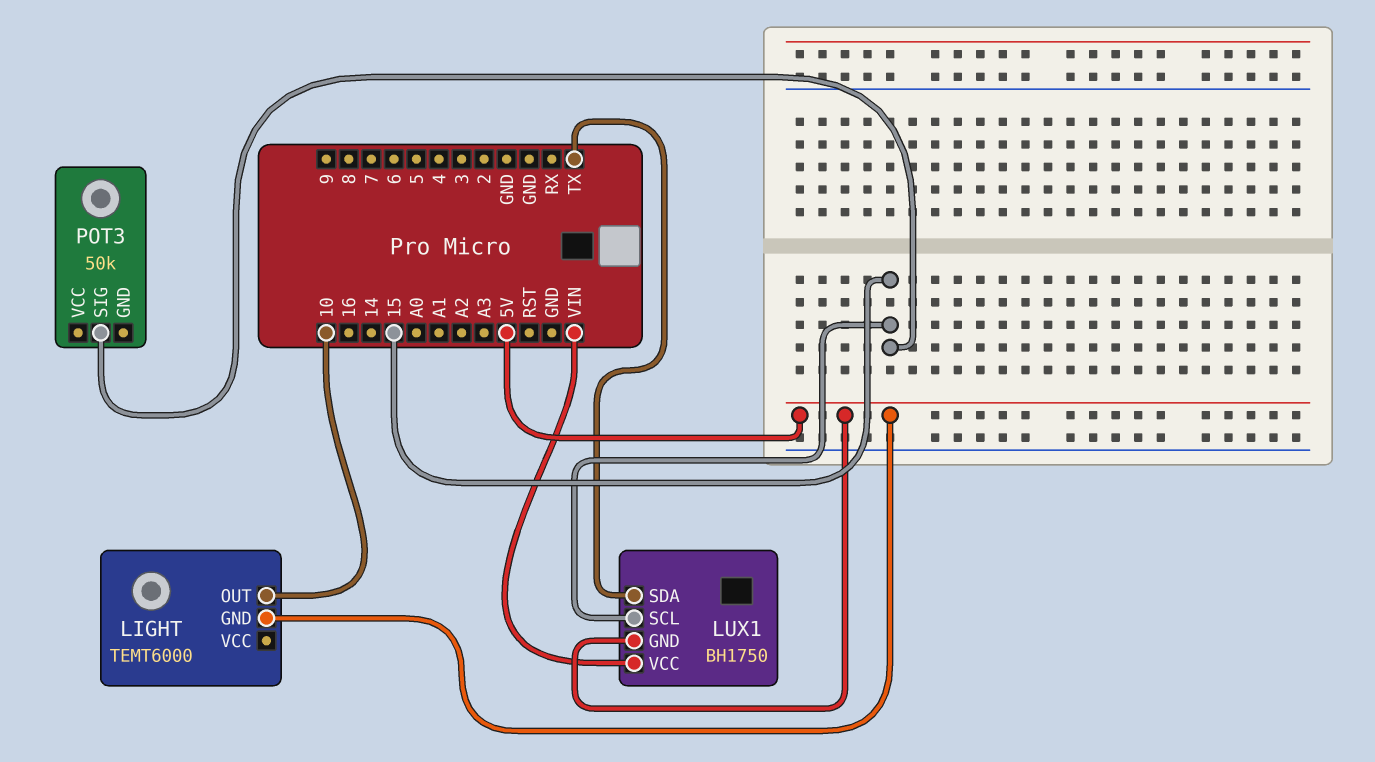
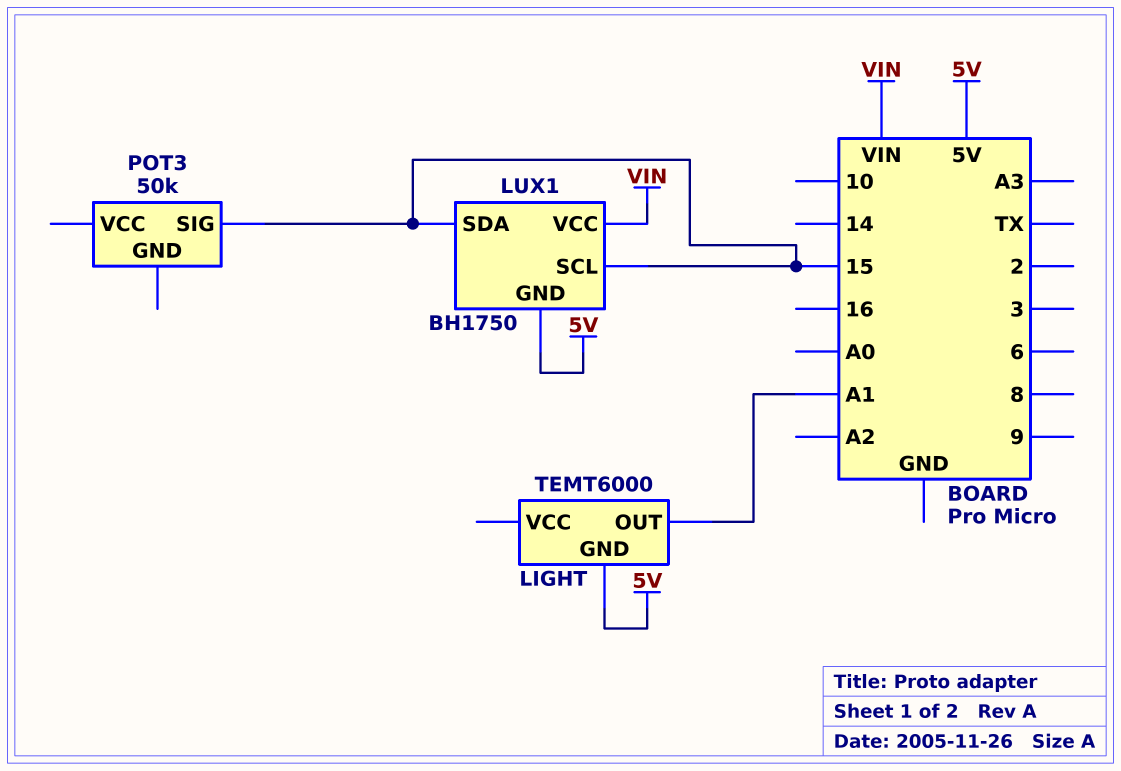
LIGHT pin OUT: 10 -> A1
LUX1 pin SDA: TX -> 15

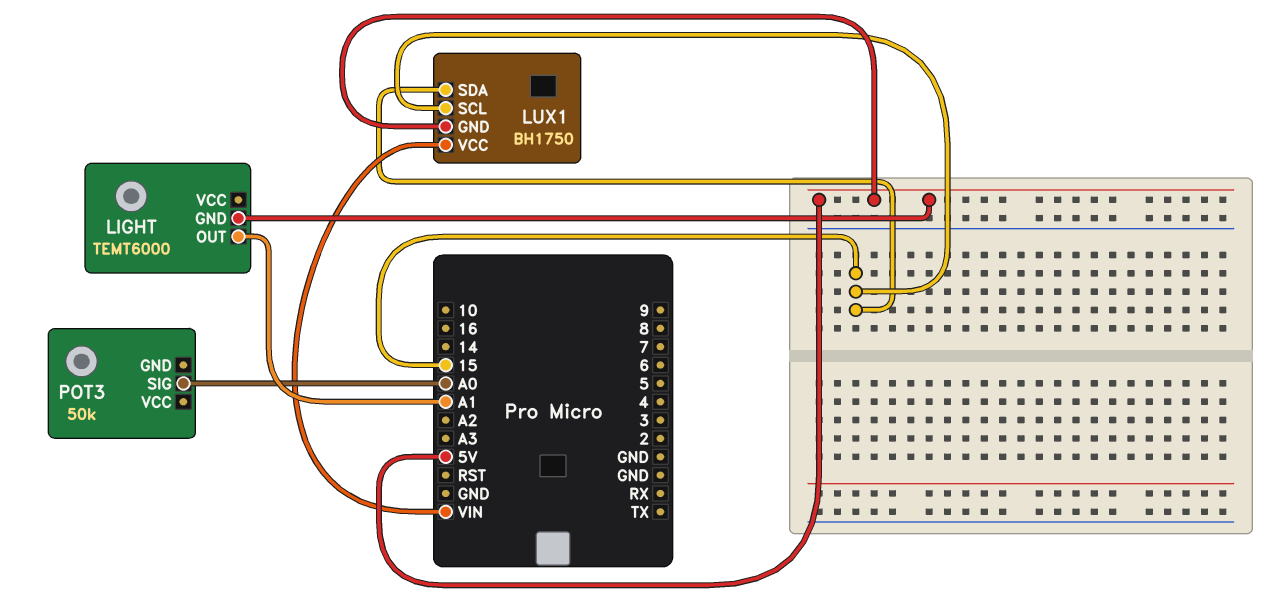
POT3 pin SIG: 15 -> A0

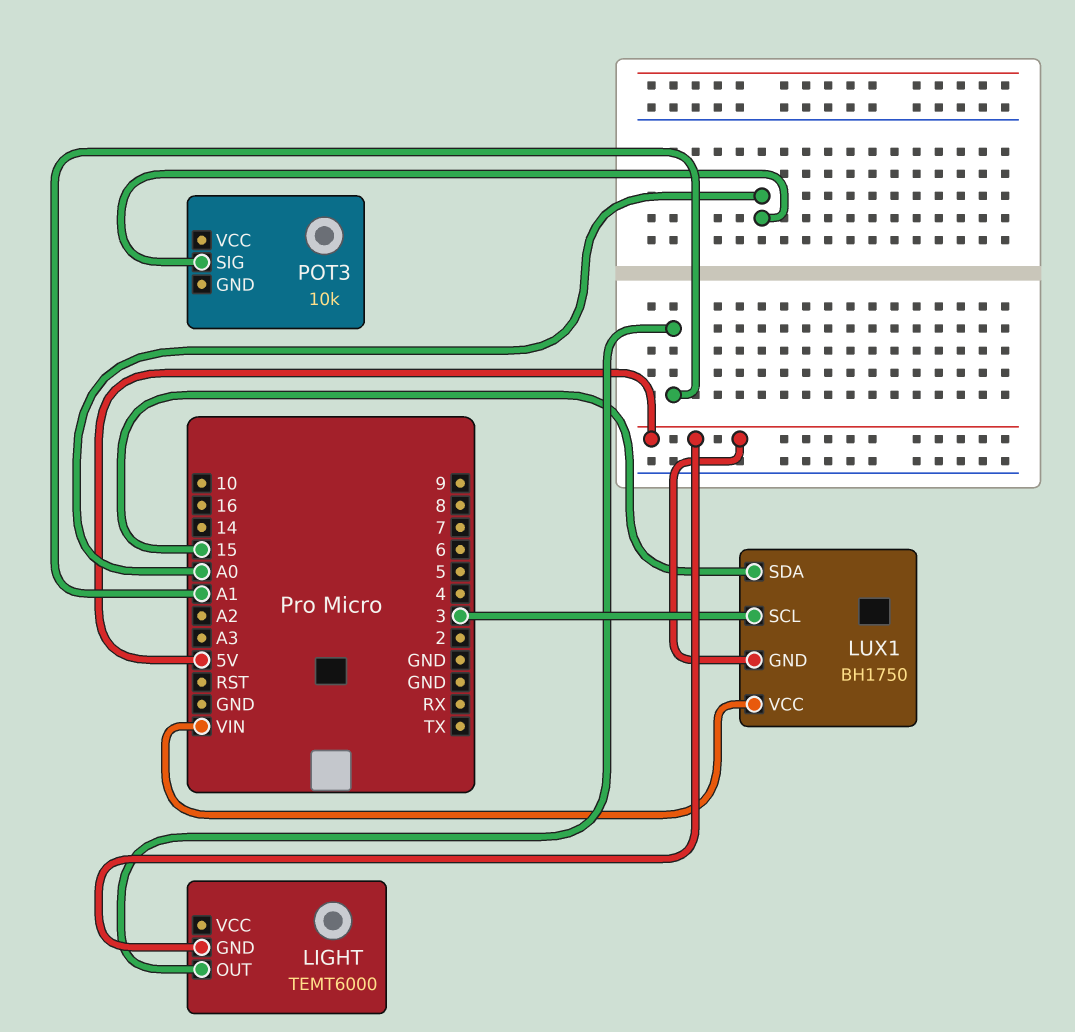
LUX1 pin SCL: 15 -> 3
POT3: 50k -> 10k

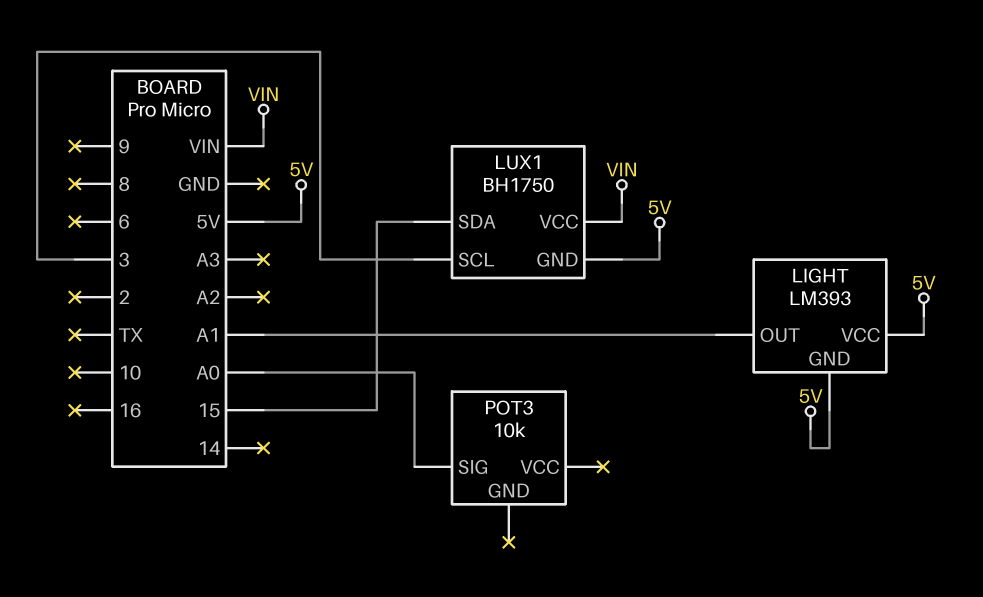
LIGHT: TEMT6000 -> LM393
LIGHT pin VCC: none -> 5V

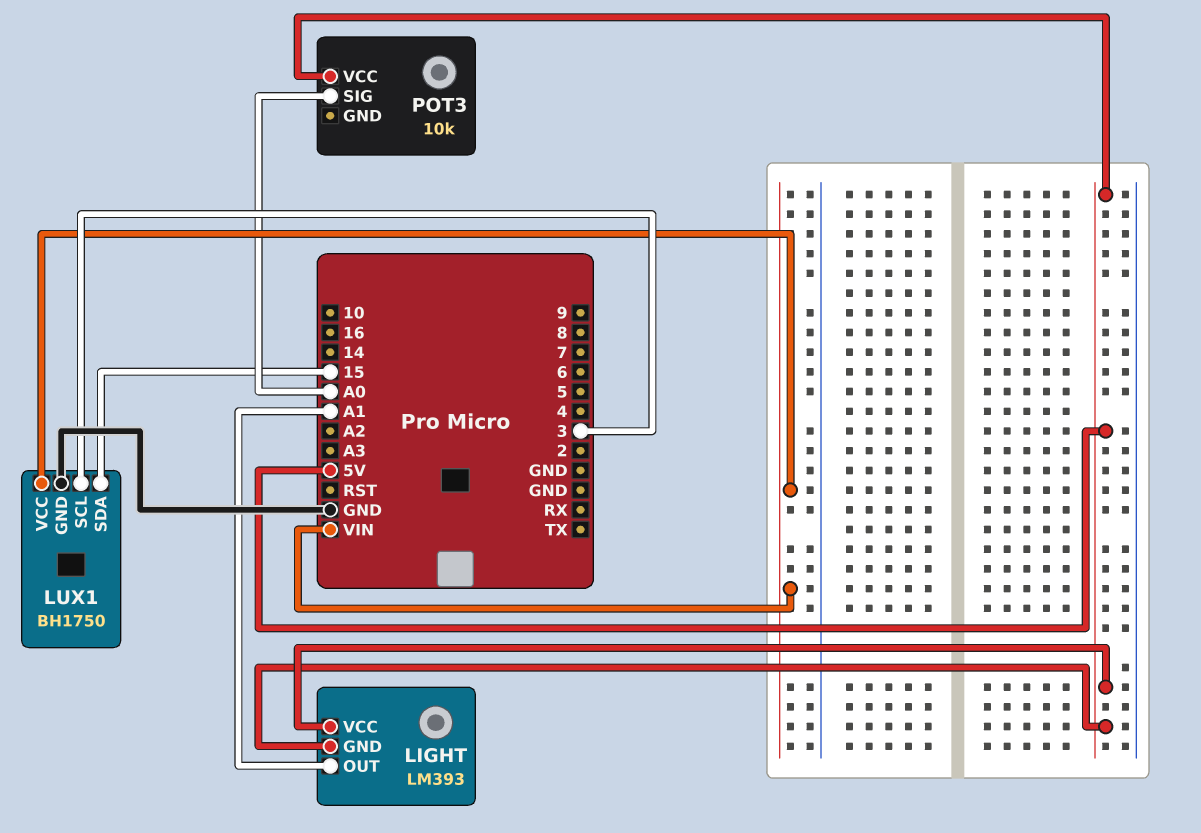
LUX1 pin GND: 5V -> GND
POT3 pin VCC: none -> 5V

